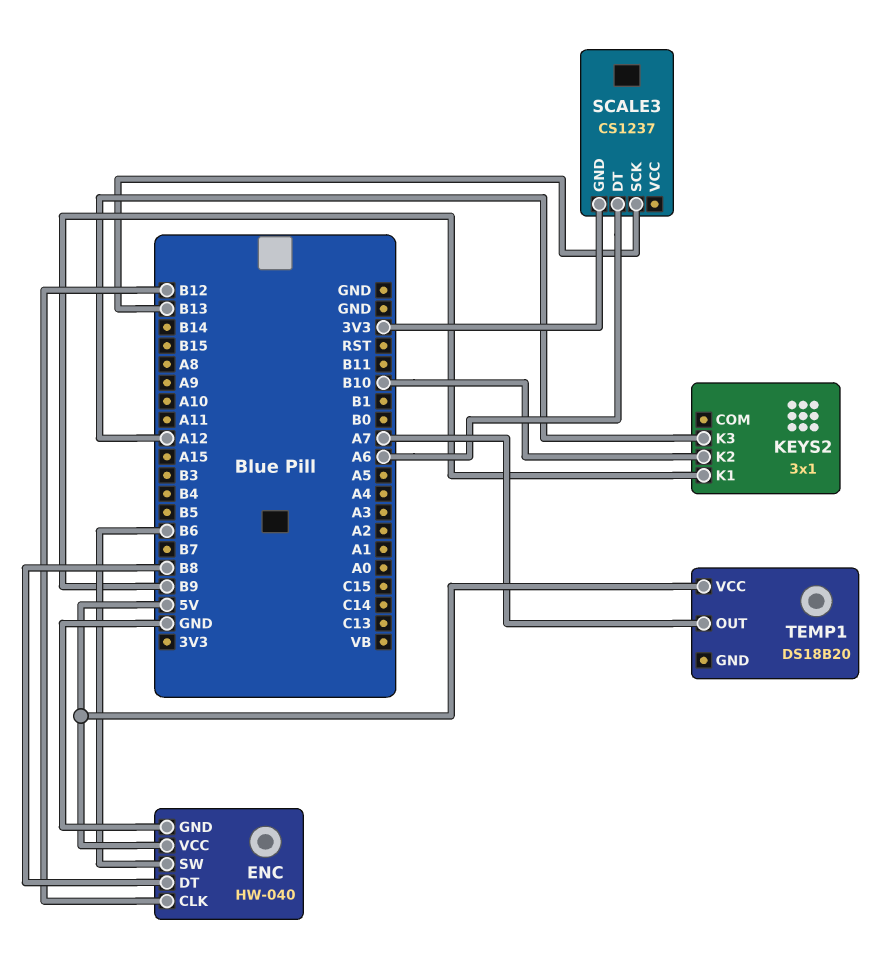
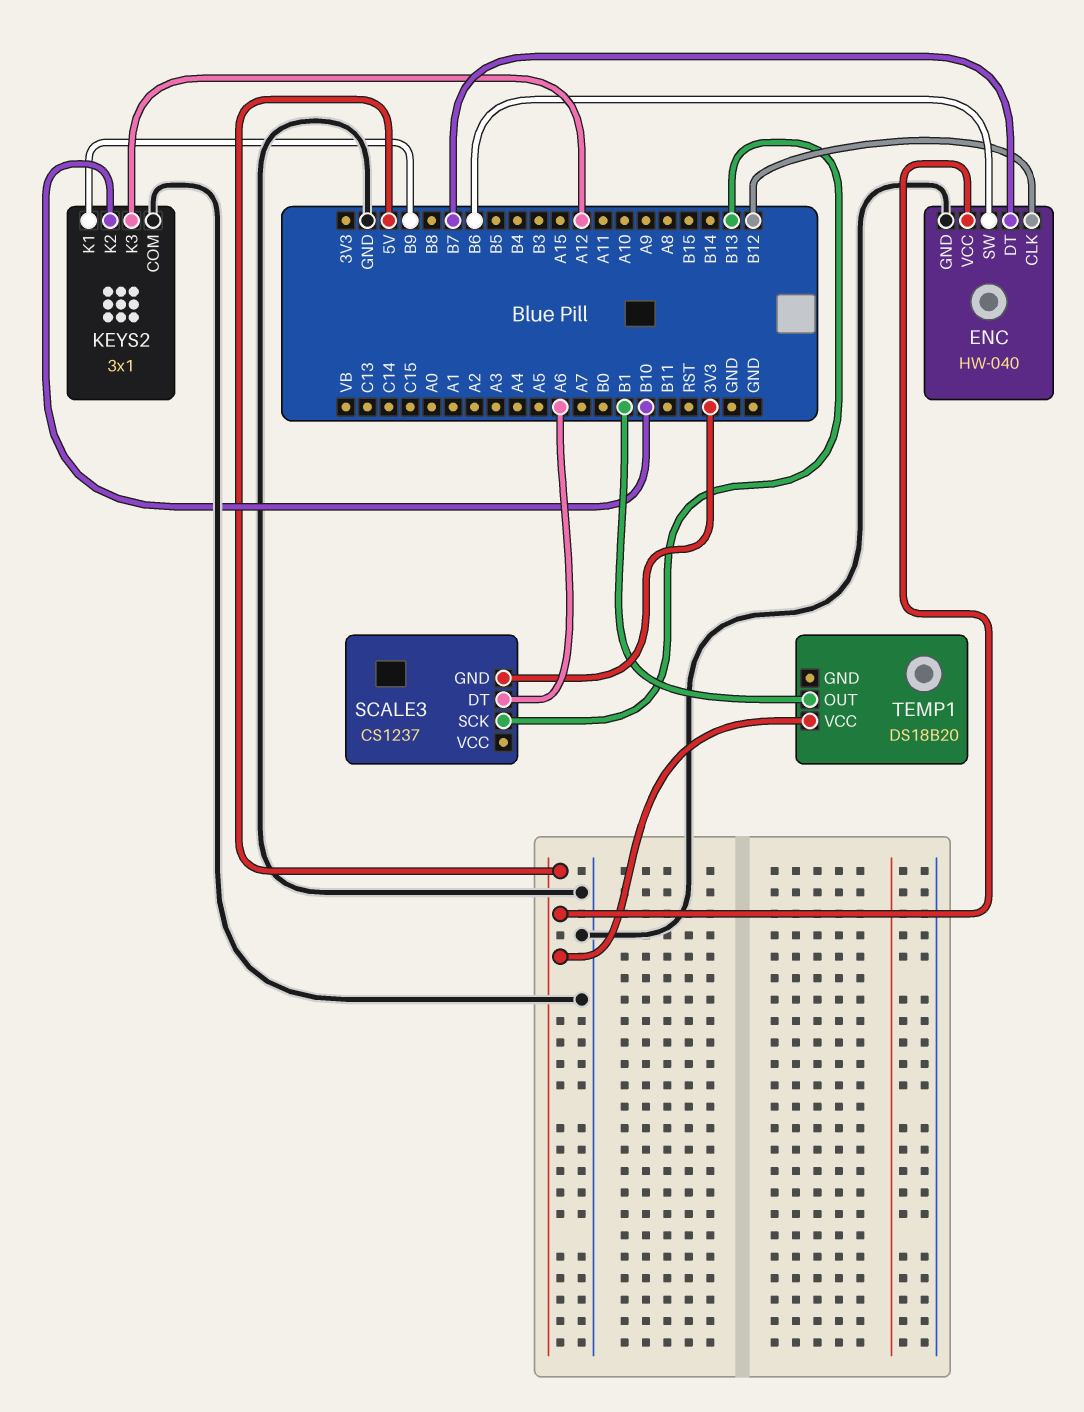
ENC pin DT: B8 -> B7
KEYS2 pin COM: none -> GND
TEMP1 pin OUT: A7 -> B1

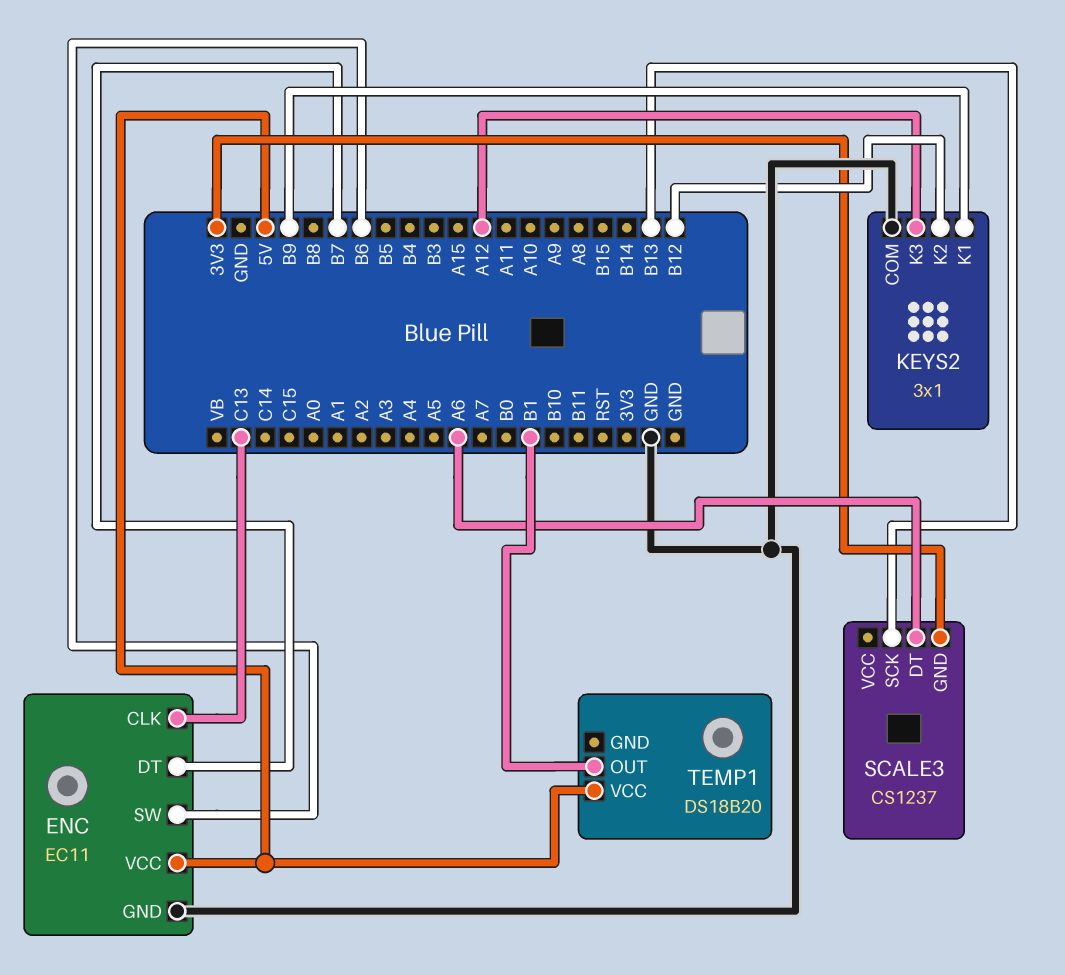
ENC: HW-040 -> EC11
ENC pin CLK: B12 -> C13
KEYS2 pin K2: B10 -> B12

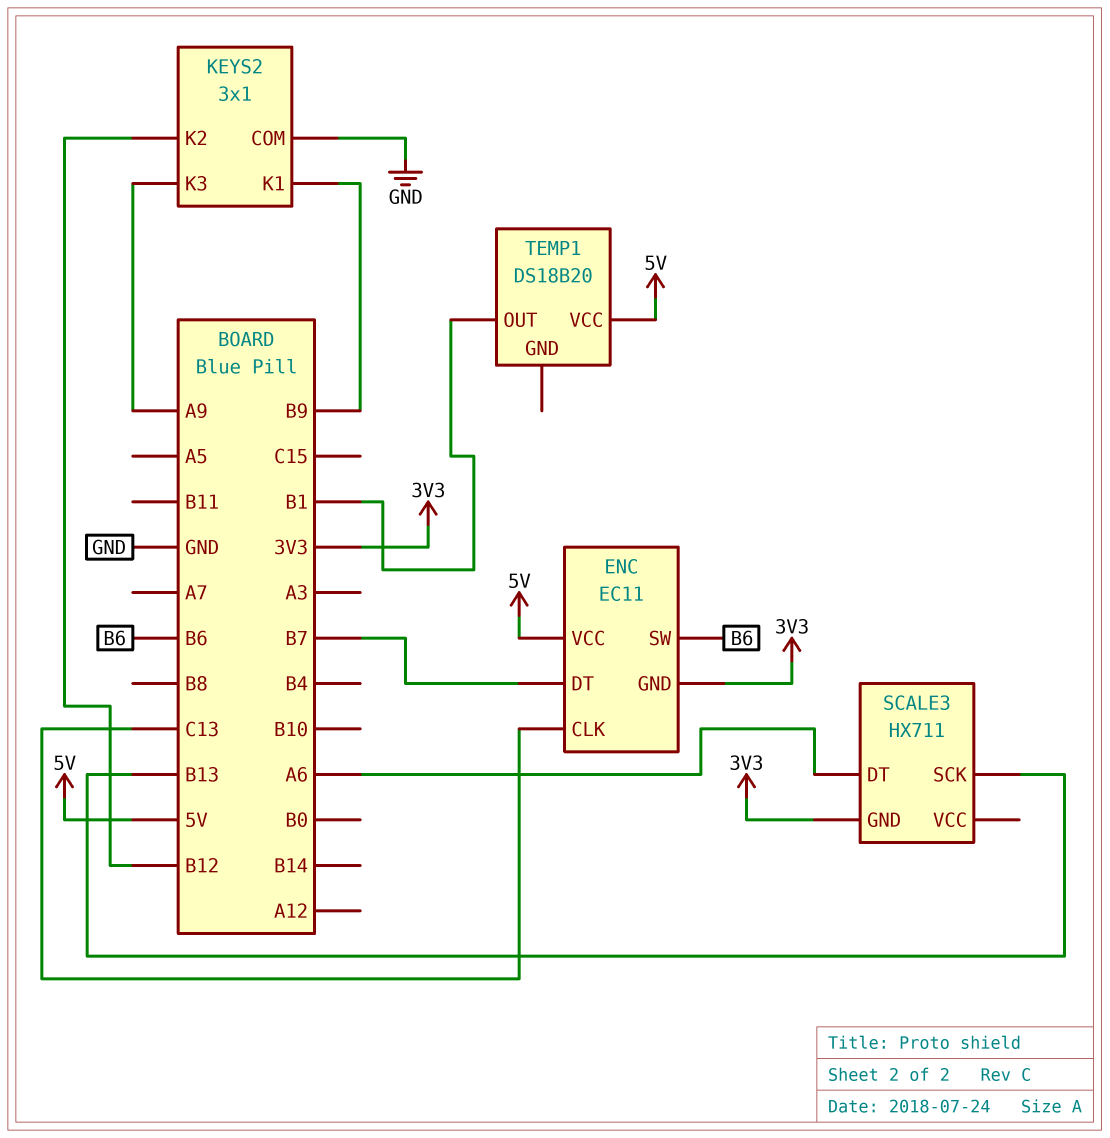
ENC pin GND: GND -> 3V3
KEYS2 pin K3: A12 -> A9
SCALE3: CS1237 -> HX711

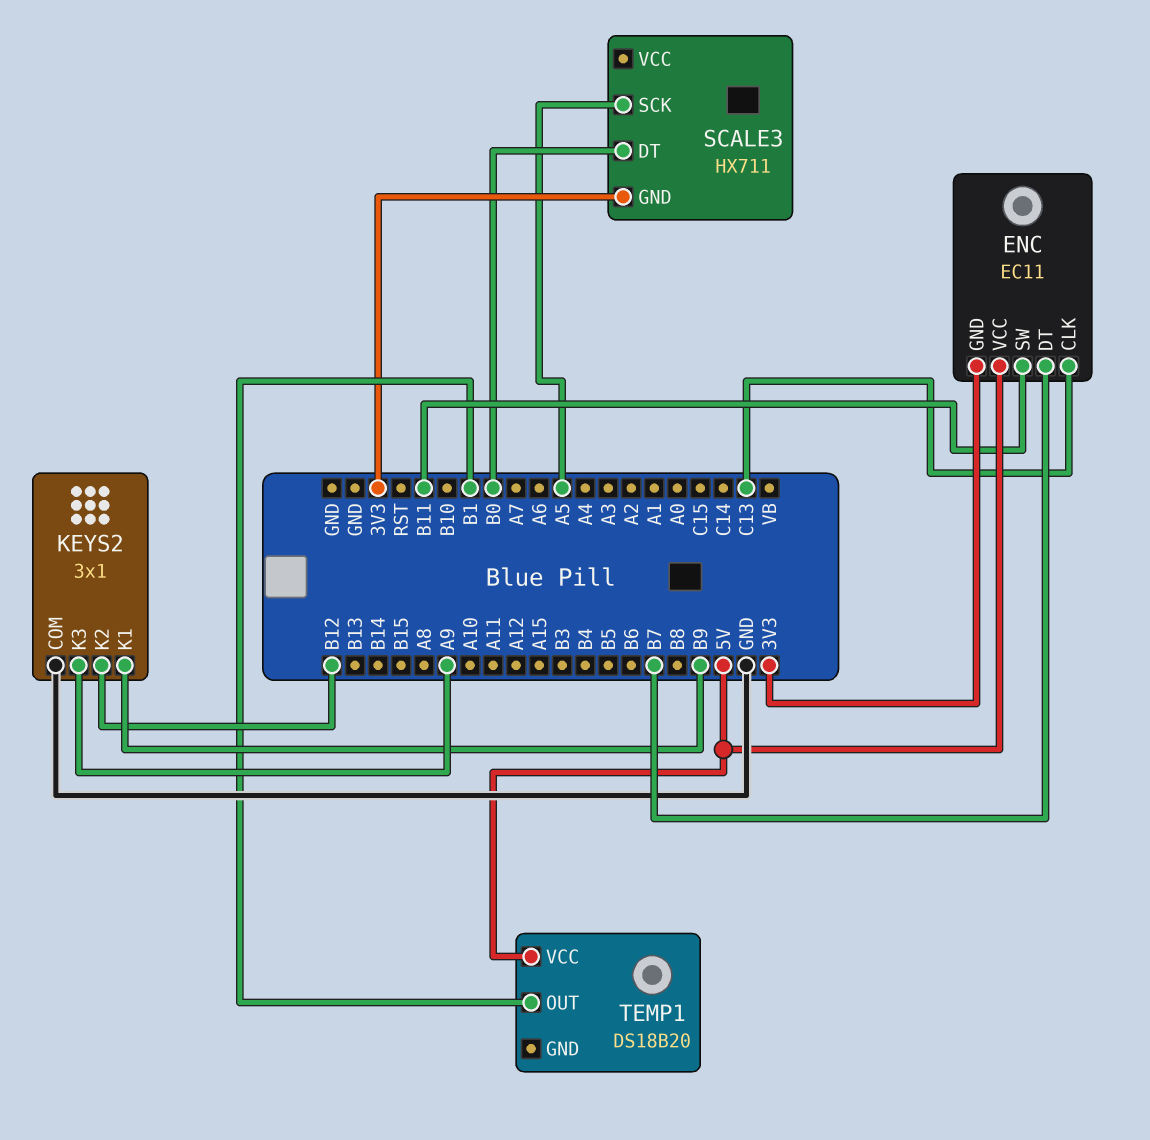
ENC pin SW: B6 -> B11
SCALE3 pin DT: A6 -> B0
SCALE3 pin SCK: B13 -> A5

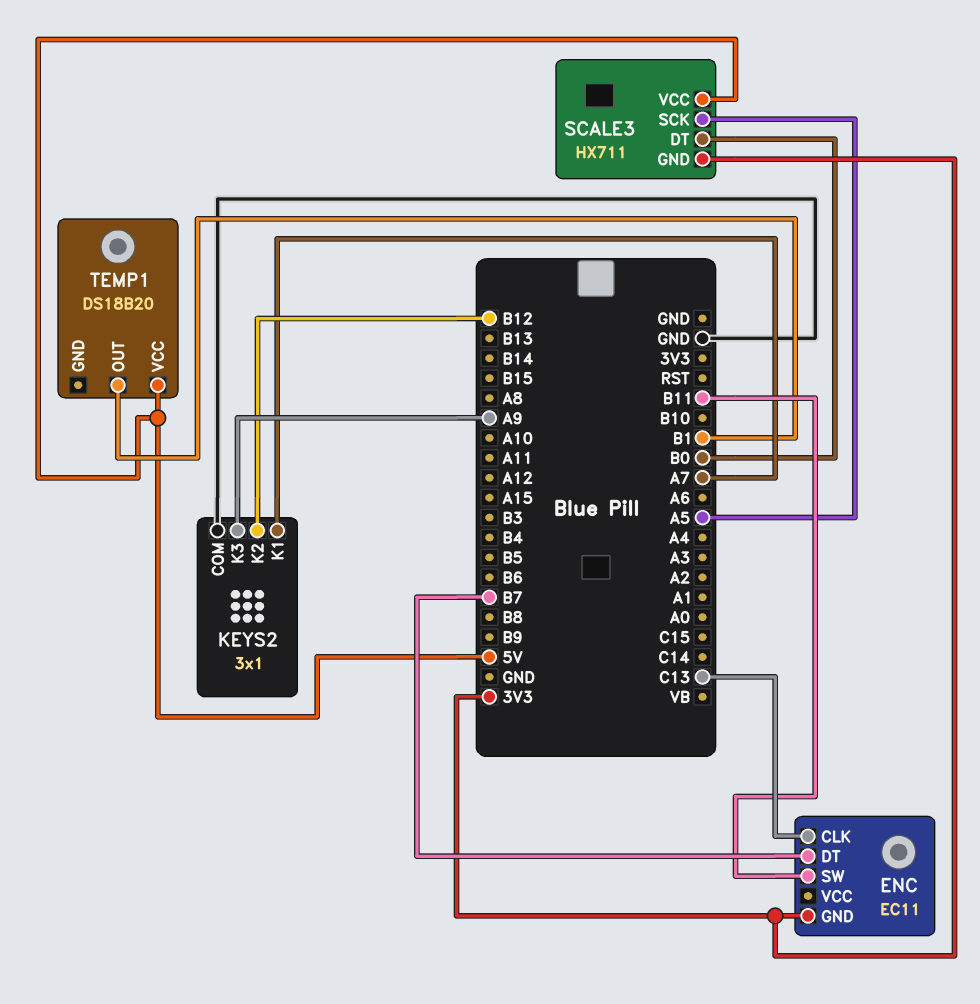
ENC pin VCC: 5V -> none
KEYS2 pin K1: B9 -> A7
SCALE3 pin VCC: none -> 5V

